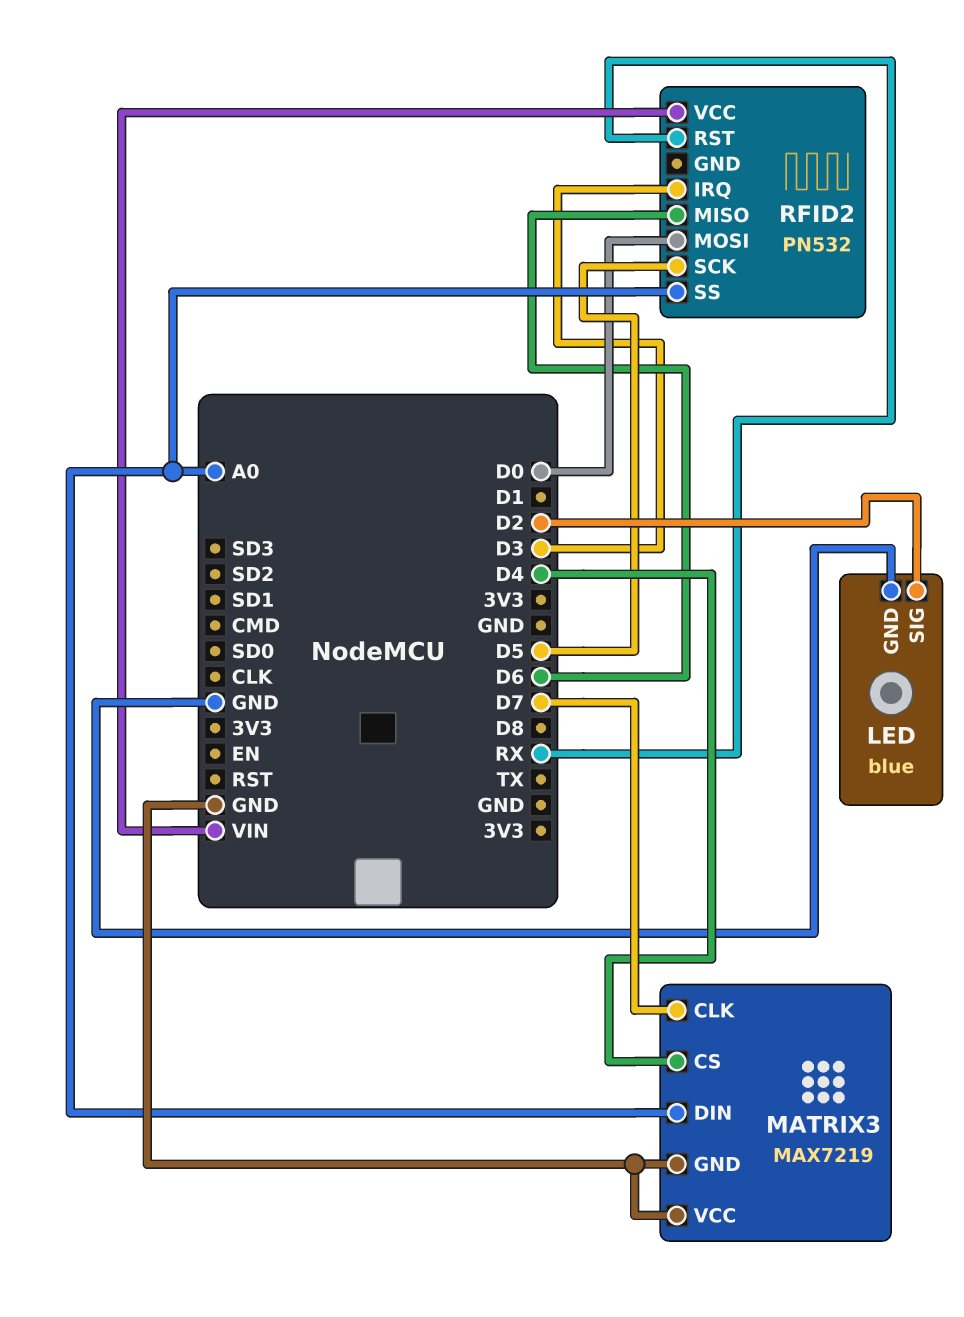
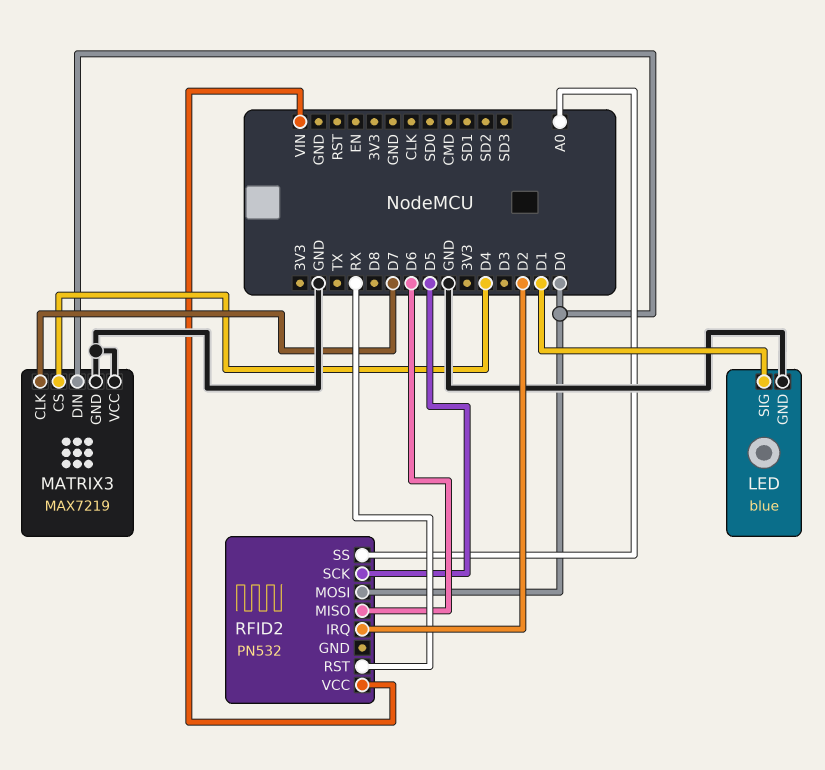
LED pin SIG: D2 -> D1
MATRIX3 pin DIN: A0 -> D0
RFID2 pin IRQ: D3 -> D2

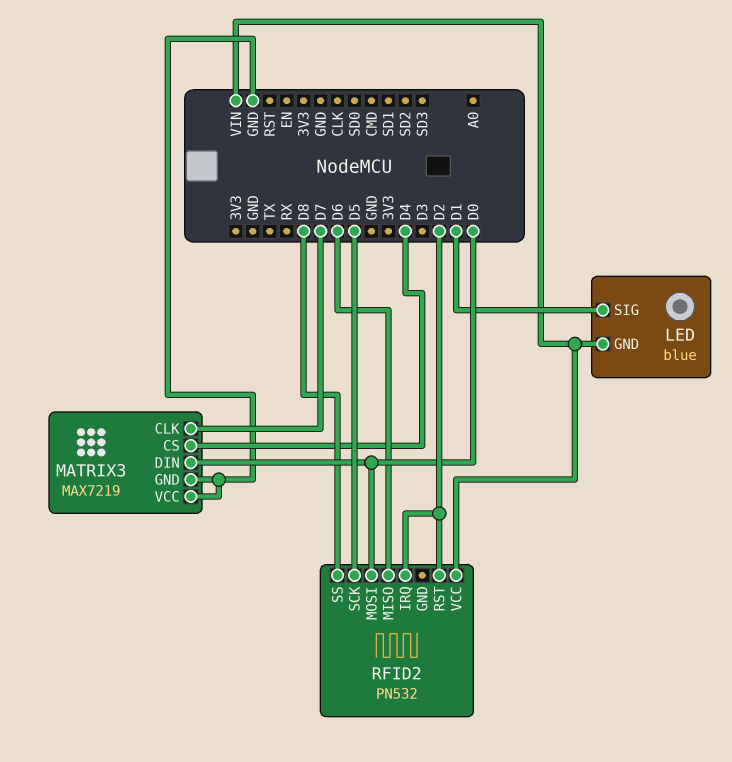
LED pin GND: GND -> VIN
RFID2 pin RST: RX -> D2
RFID2 pin SS: A0 -> D8

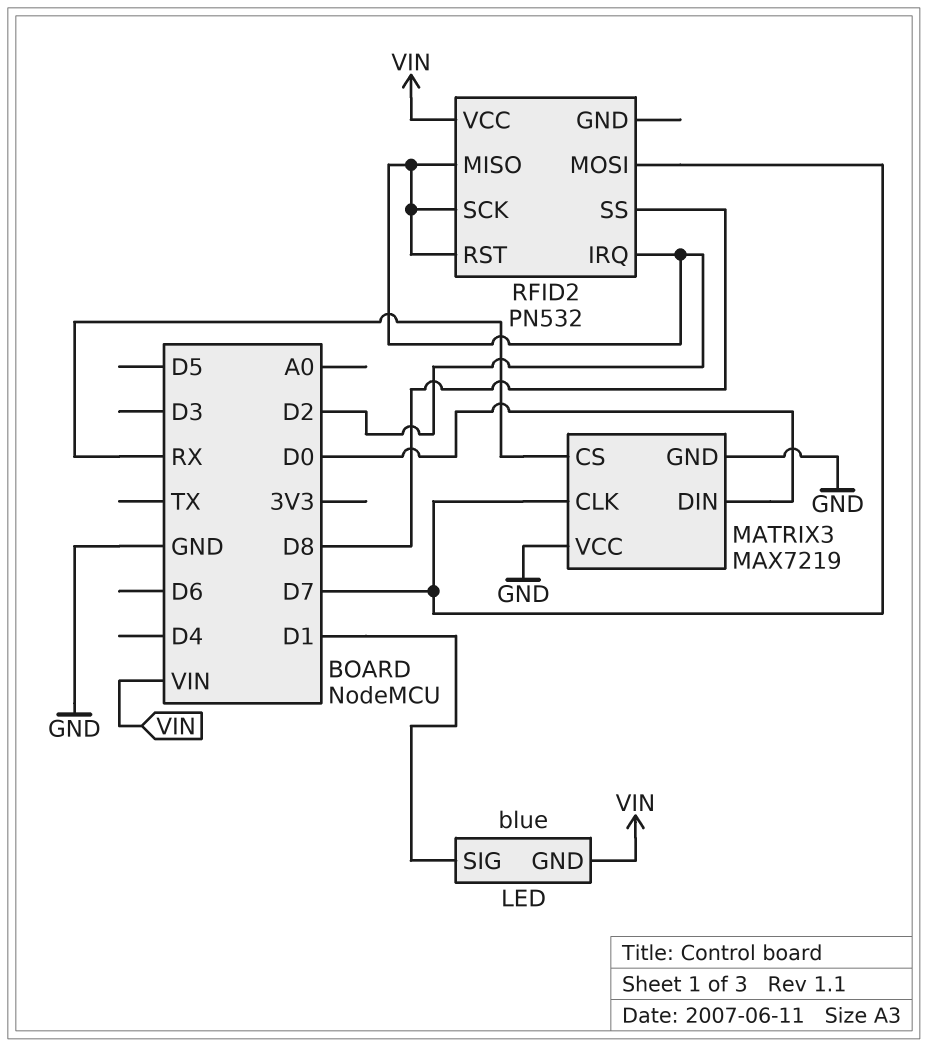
MATRIX3 pin CS: D4 -> RX
RFID2 pin MISO: D6 -> D2
RFID2 pin MOSI: D0 -> D7
RFID2 pin SCK: D5 -> D2

